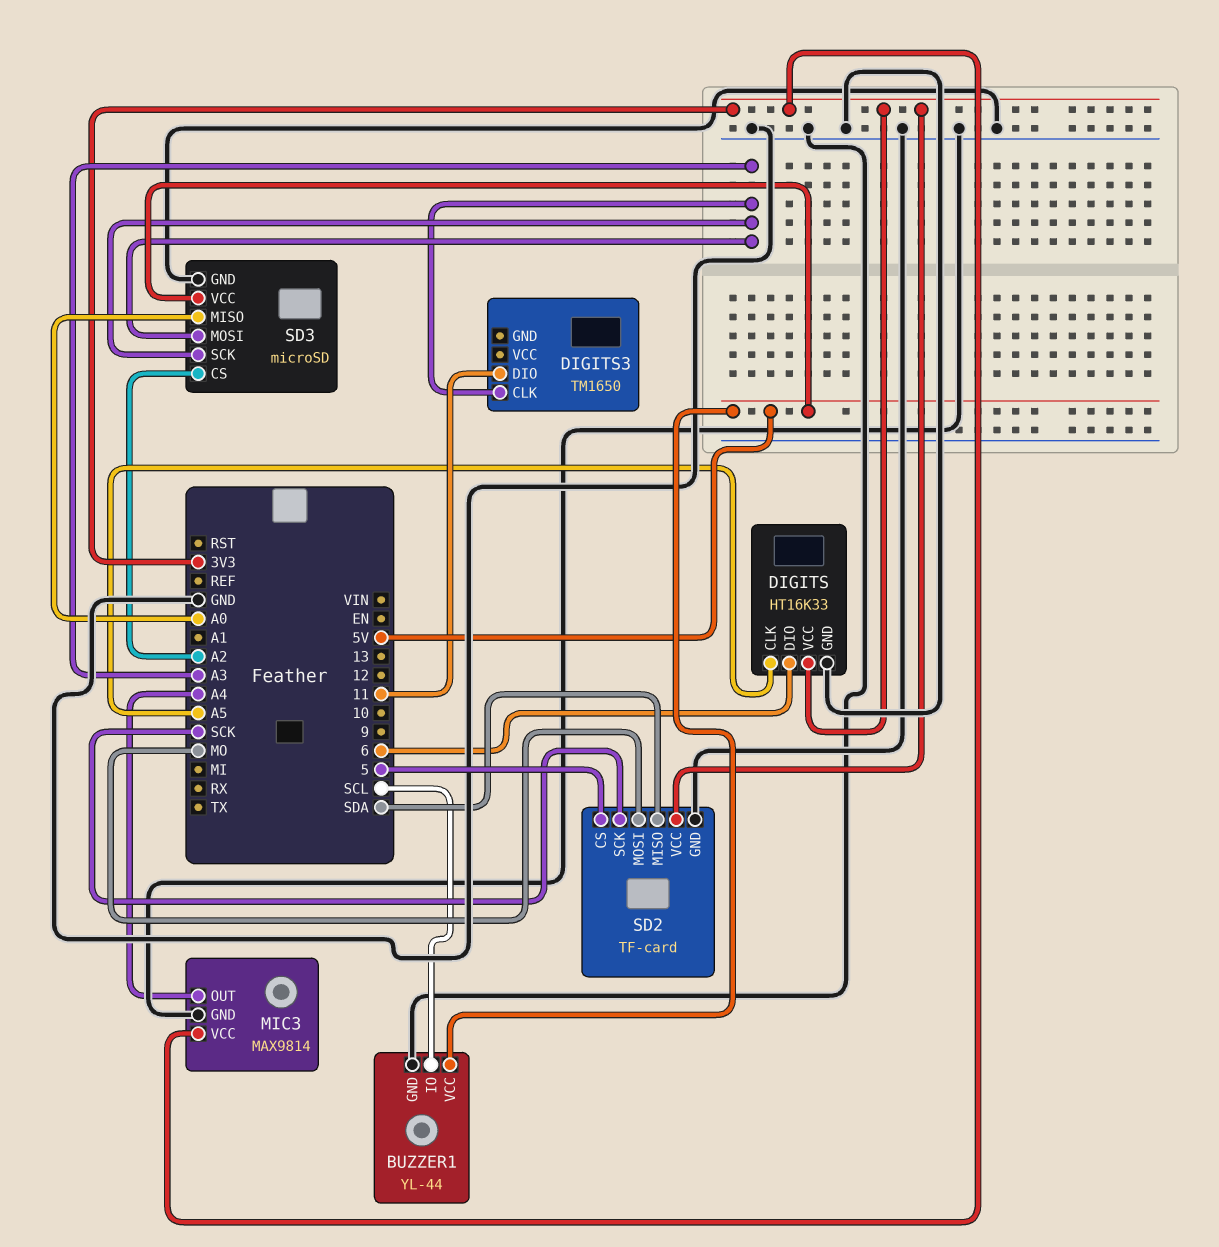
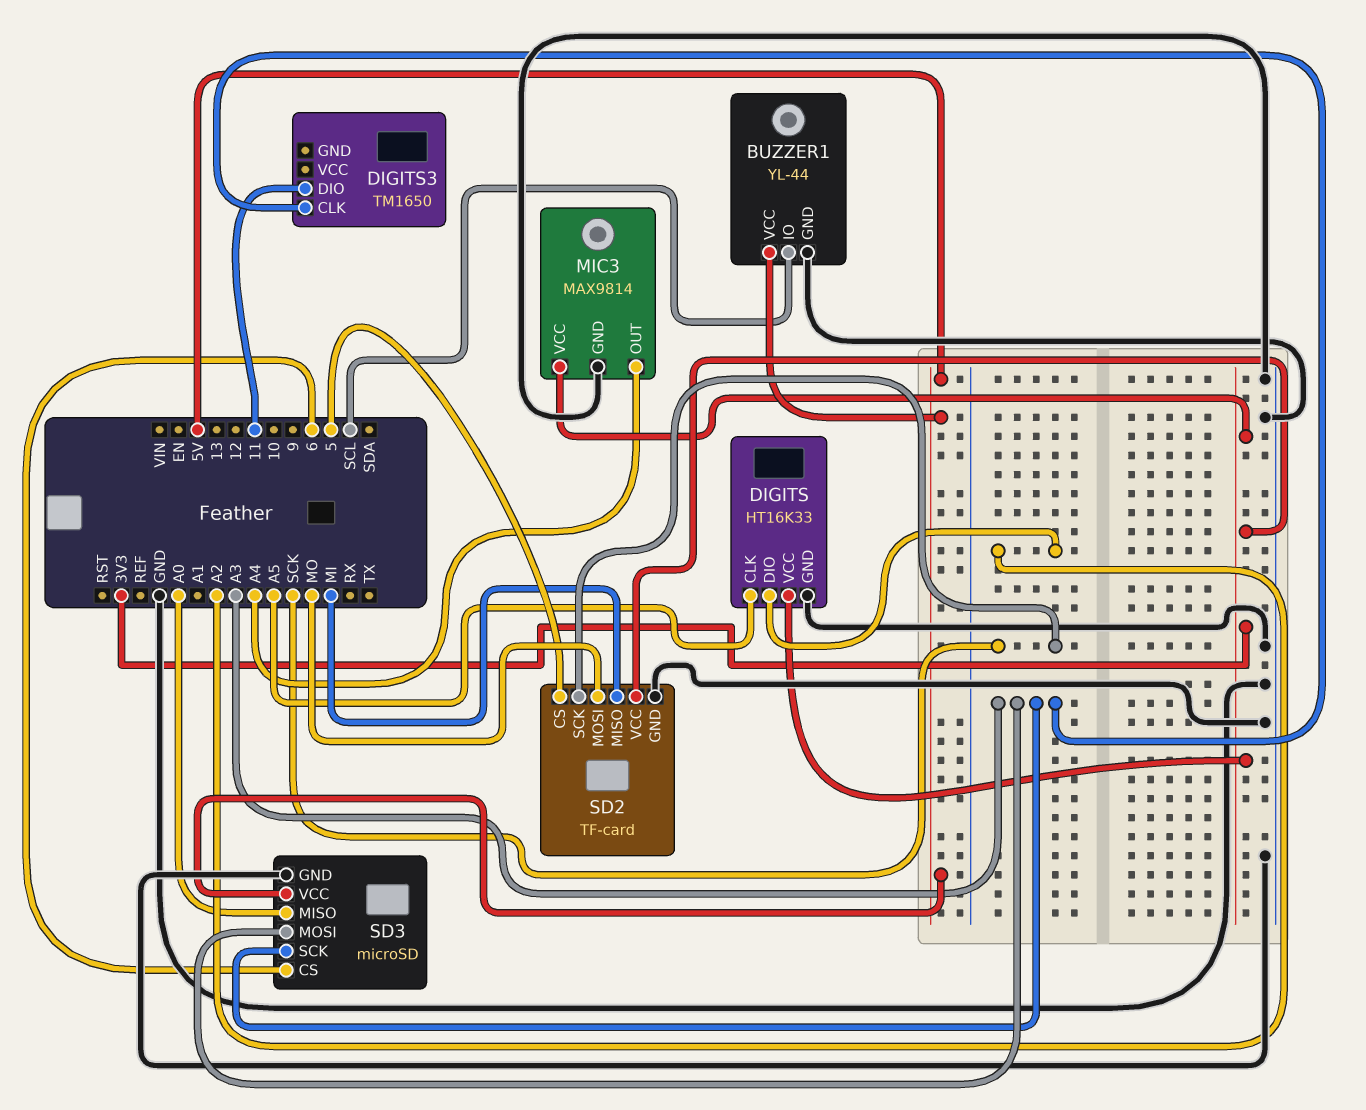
DIGITS pin DIO: 6 -> A2
SD2 pin MISO: SDA -> MI
SD3 pin CS: A2 -> 6

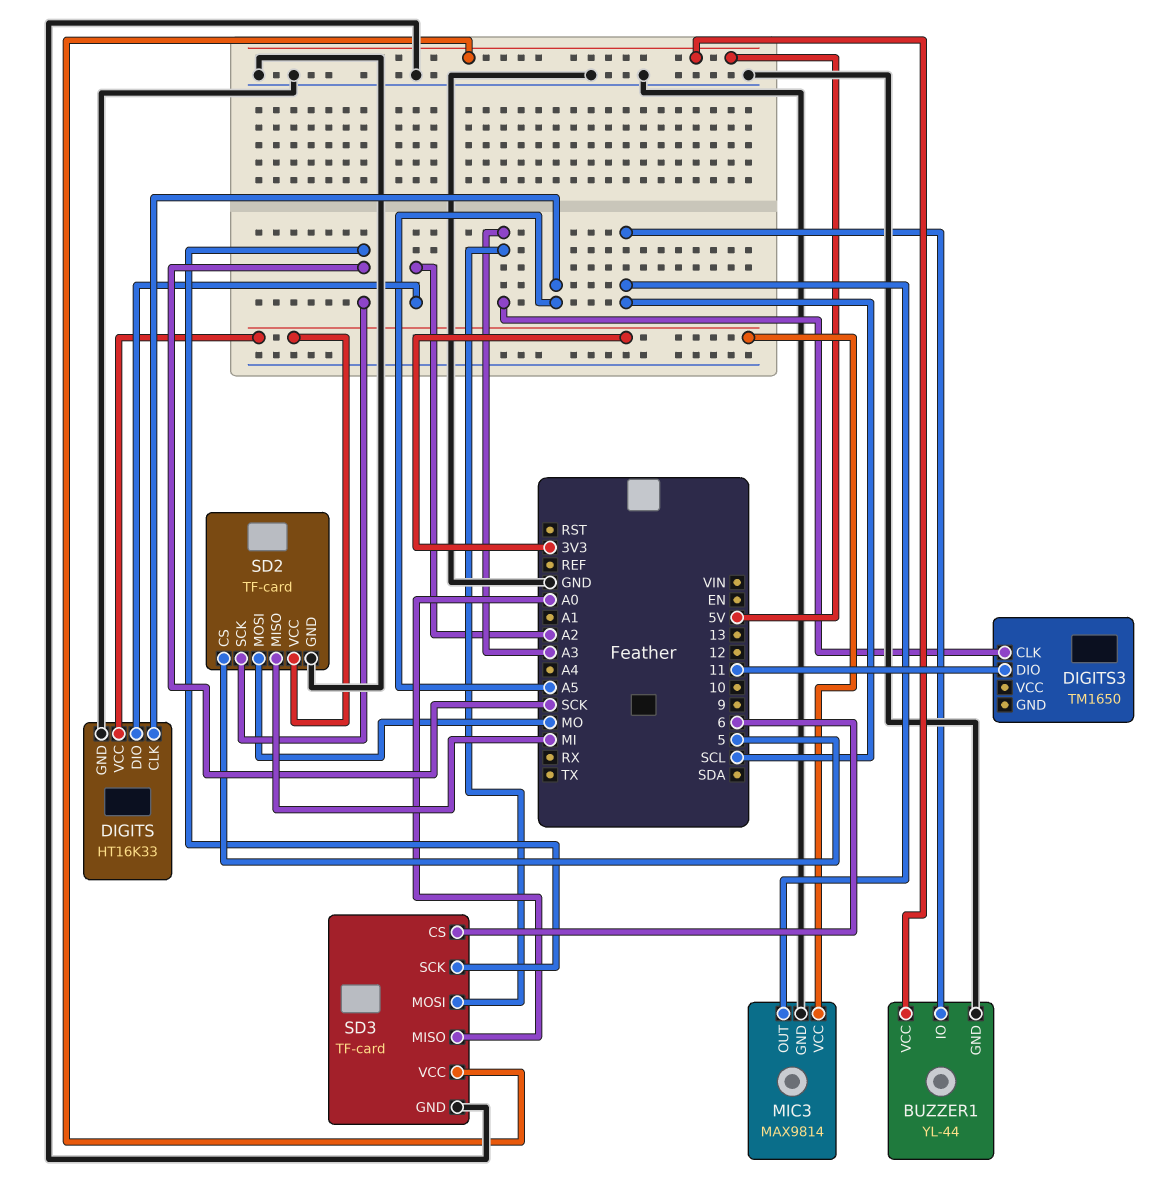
MIC3 pin OUT: A4 -> SCL
SD3: microSD -> TF-card
SD3 pin SCK: A3 -> SCK

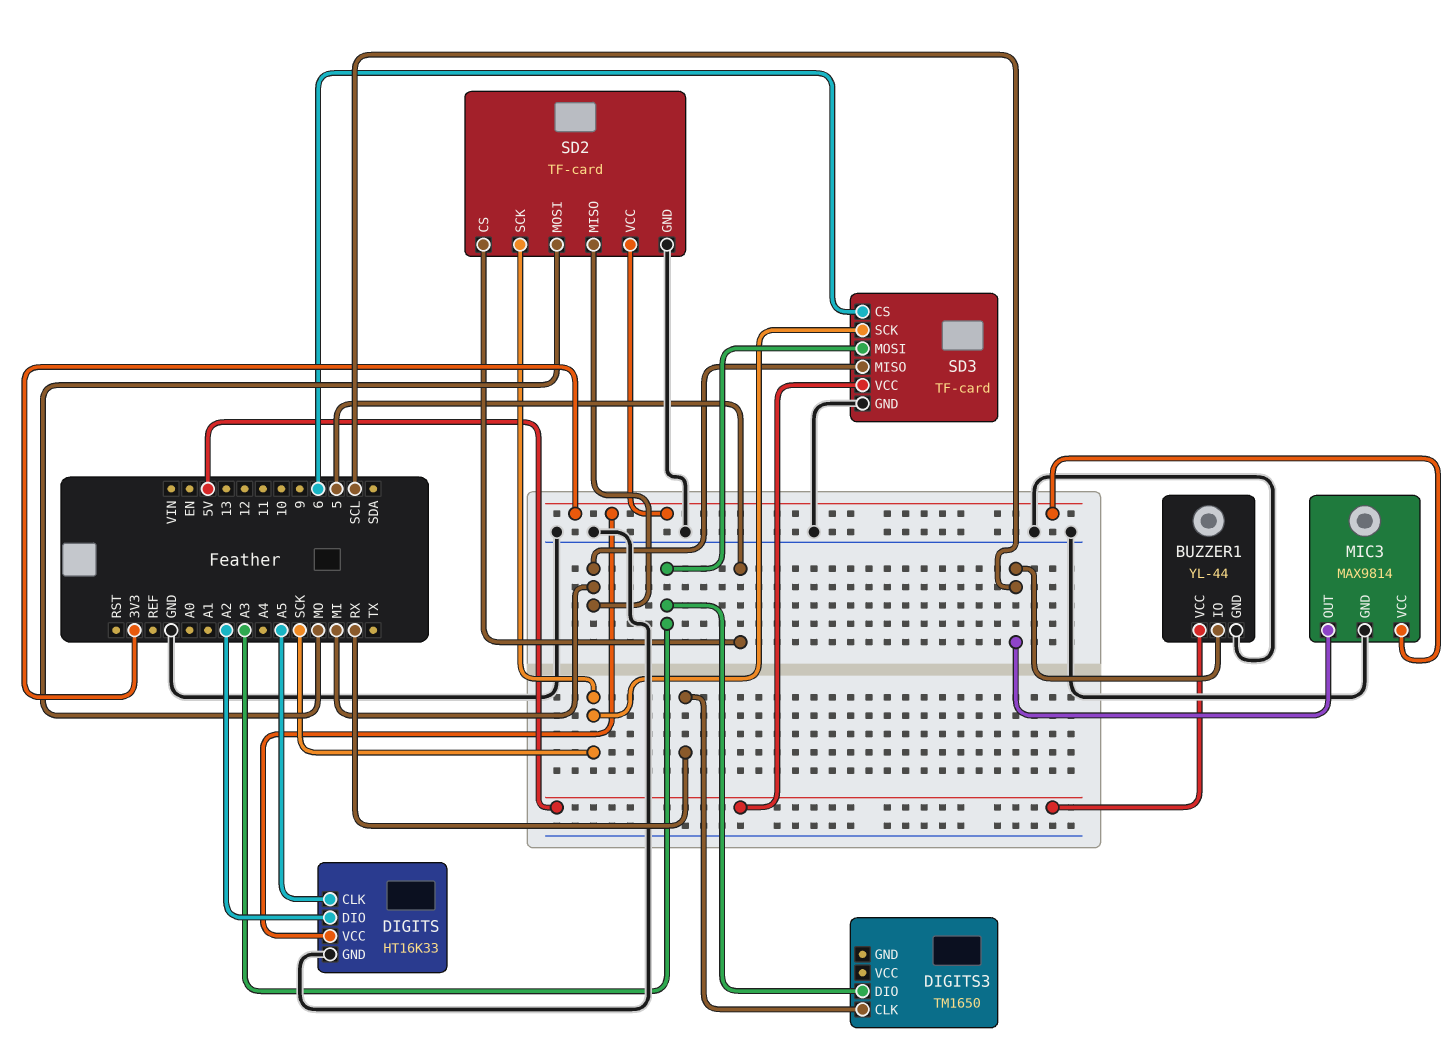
DIGITS3 pin CLK: A3 -> RX
DIGITS3 pin DIO: 11 -> A3
SD3 pin MISO: A0 -> MI

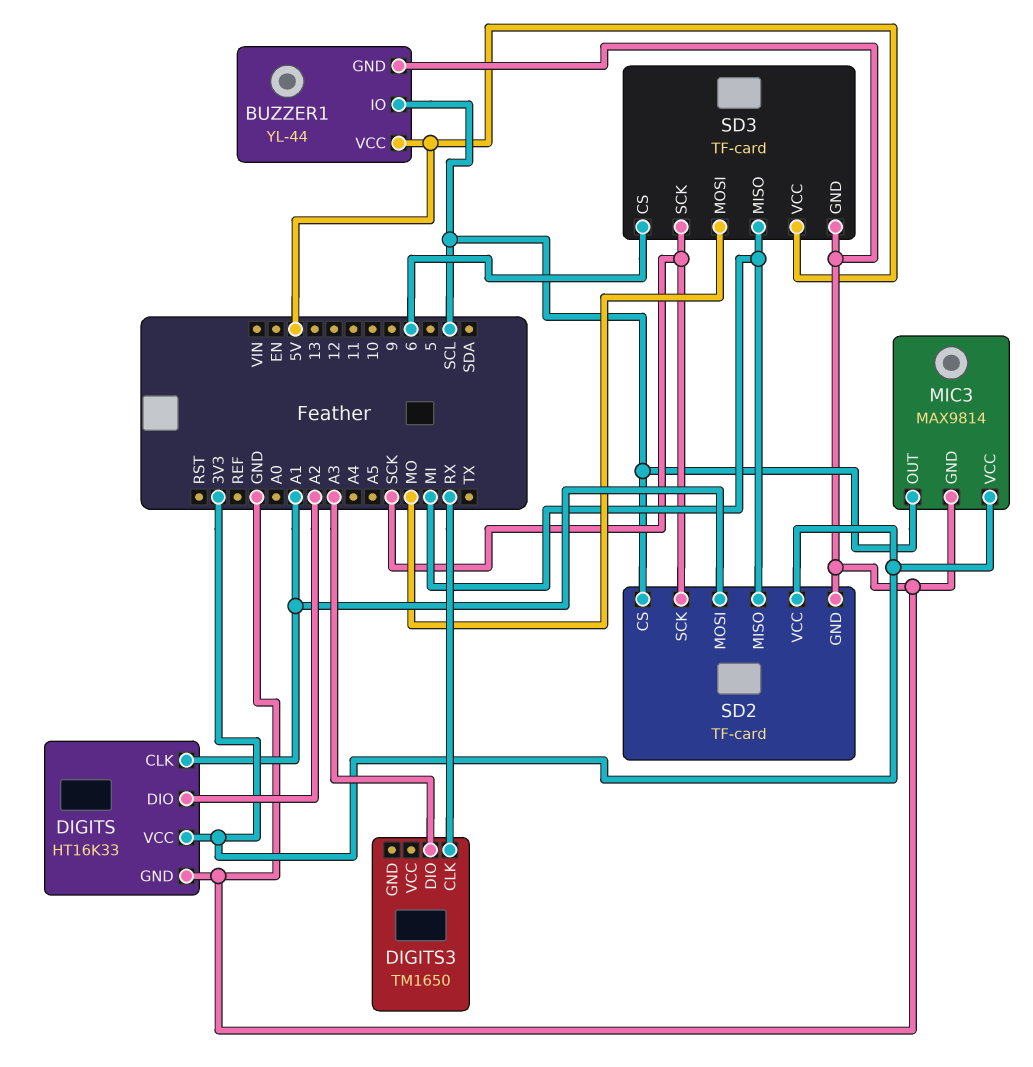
DIGITS pin CLK: A5 -> A1
SD2 pin CS: 5 -> SCL
SD2 pin MOSI: MO -> A1
SD3 pin MOSI: A3 -> MO

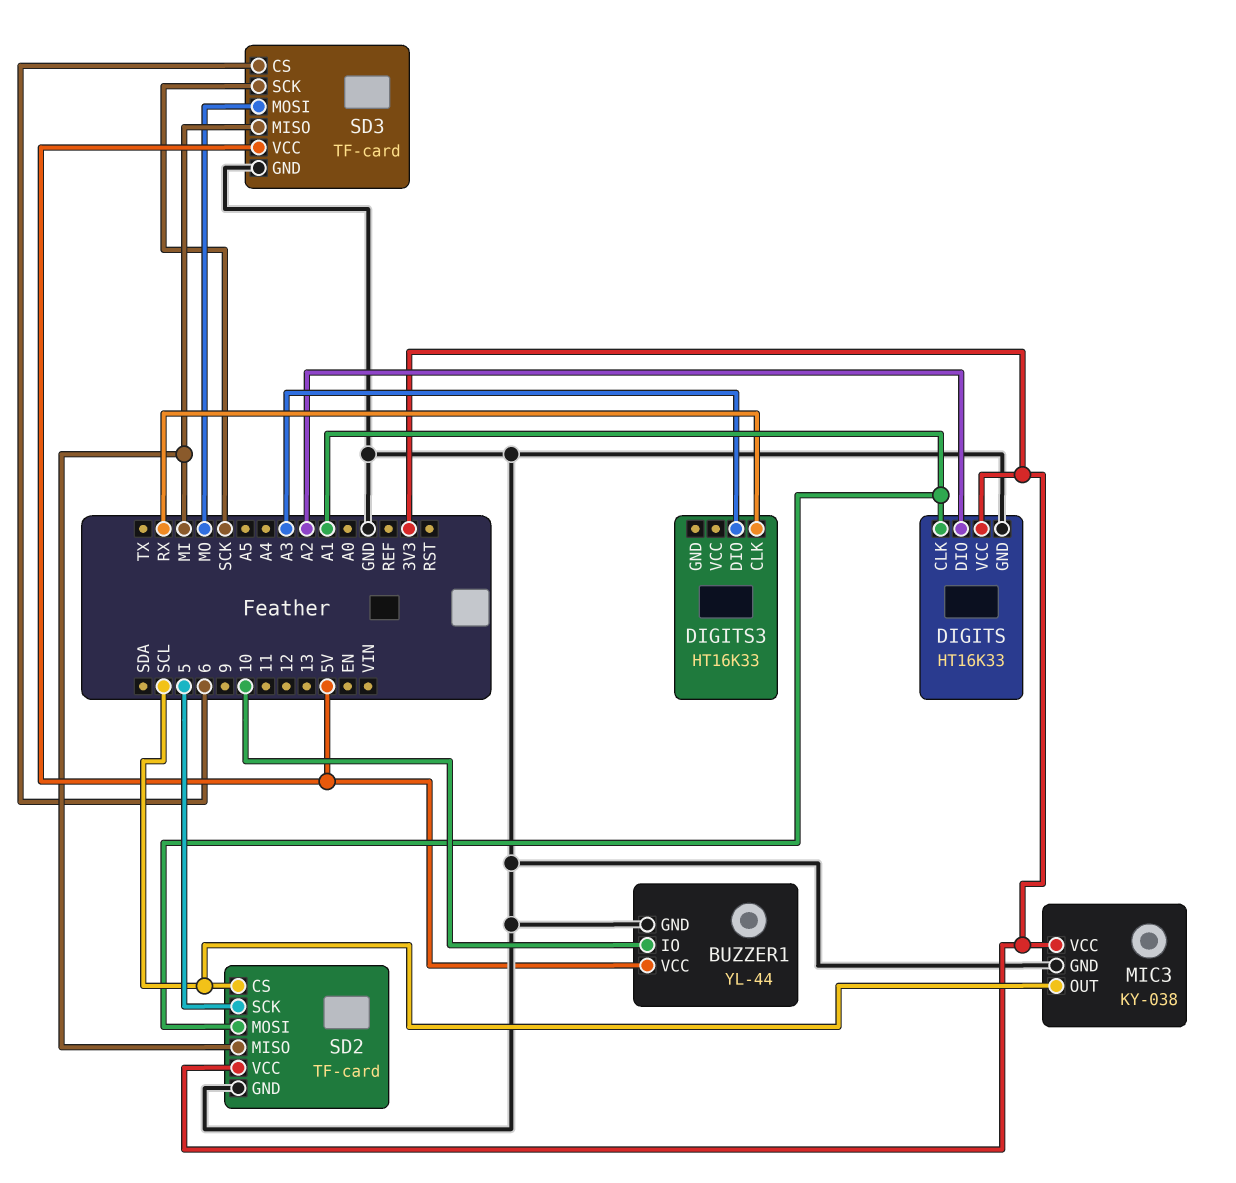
BUZZER1 pin IO: SCL -> 10
DIGITS3: TM1650 -> HT16K33
MIC3: MAX9814 -> KY-038
SD2 pin SCK: SCK -> 5

